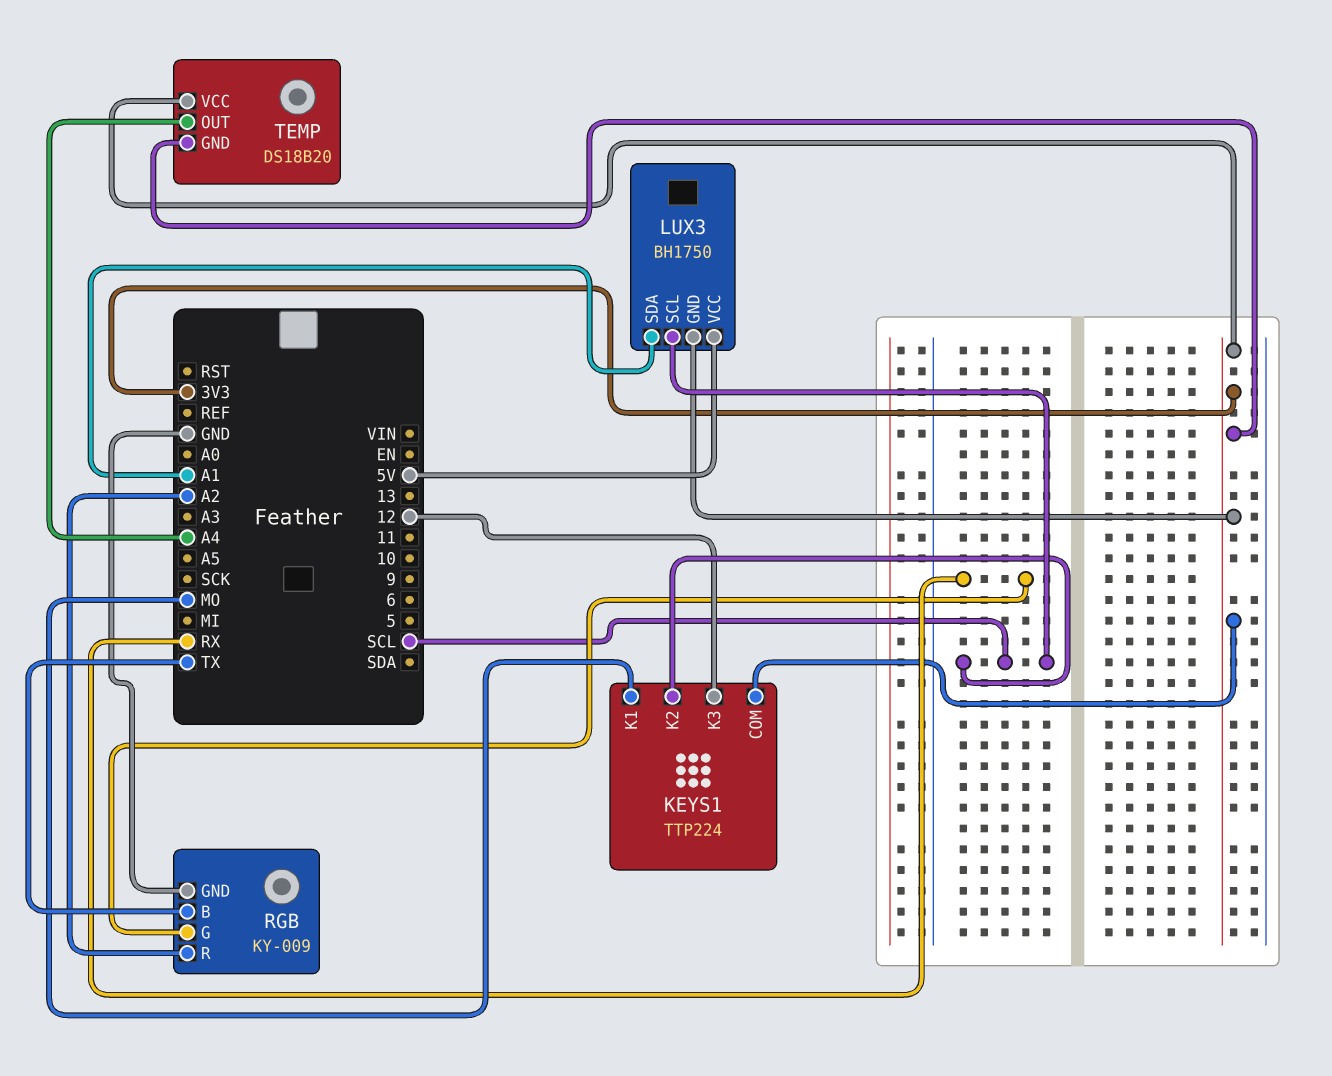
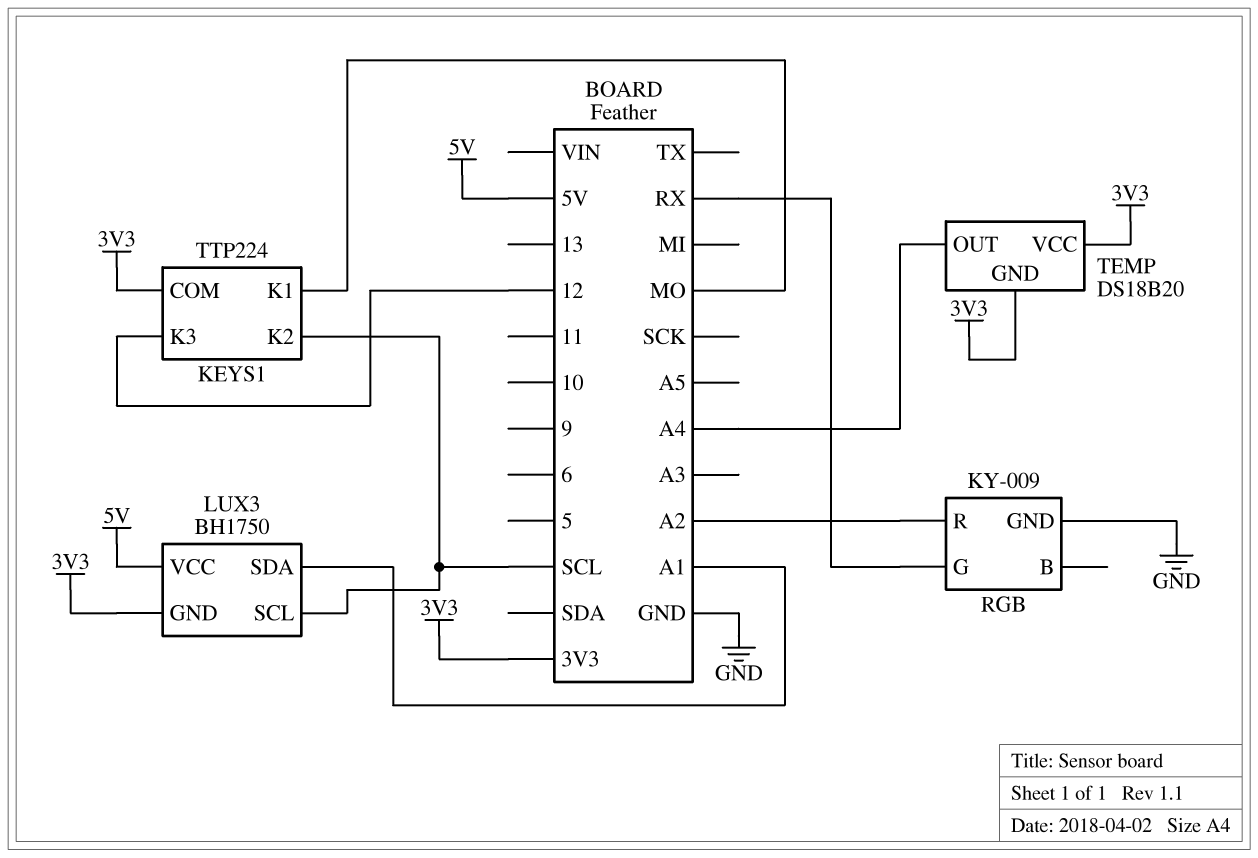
RGB pin B: TX -> none

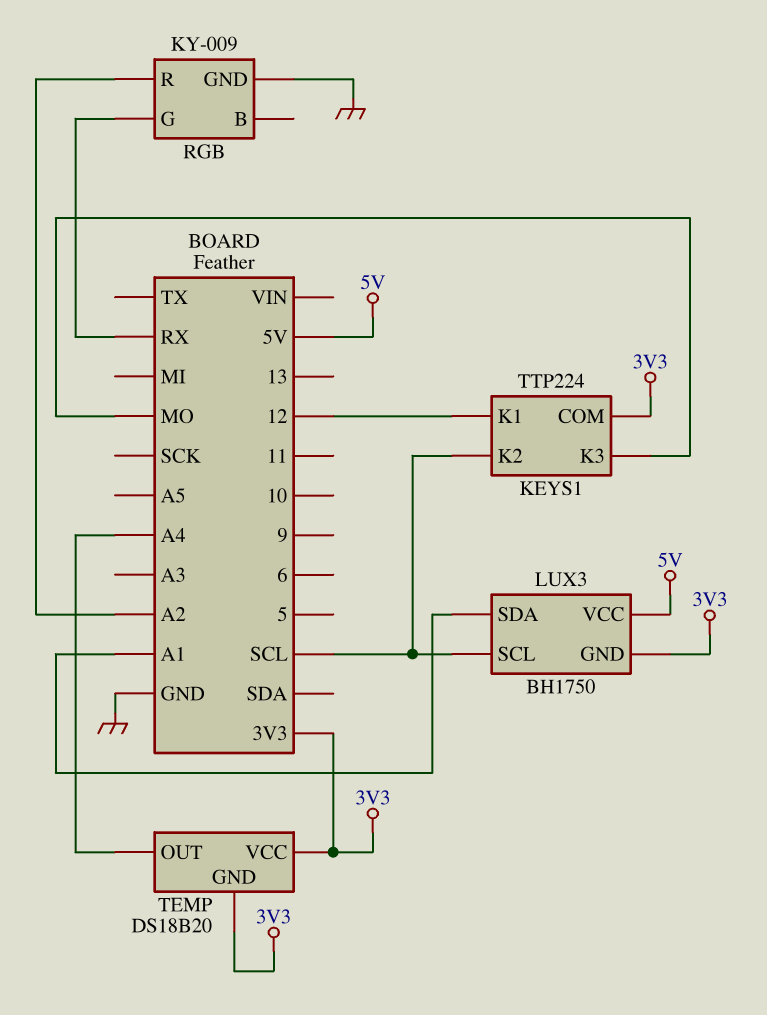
KEYS1 pin K1: MO -> 12
KEYS1 pin K3: 12 -> MO

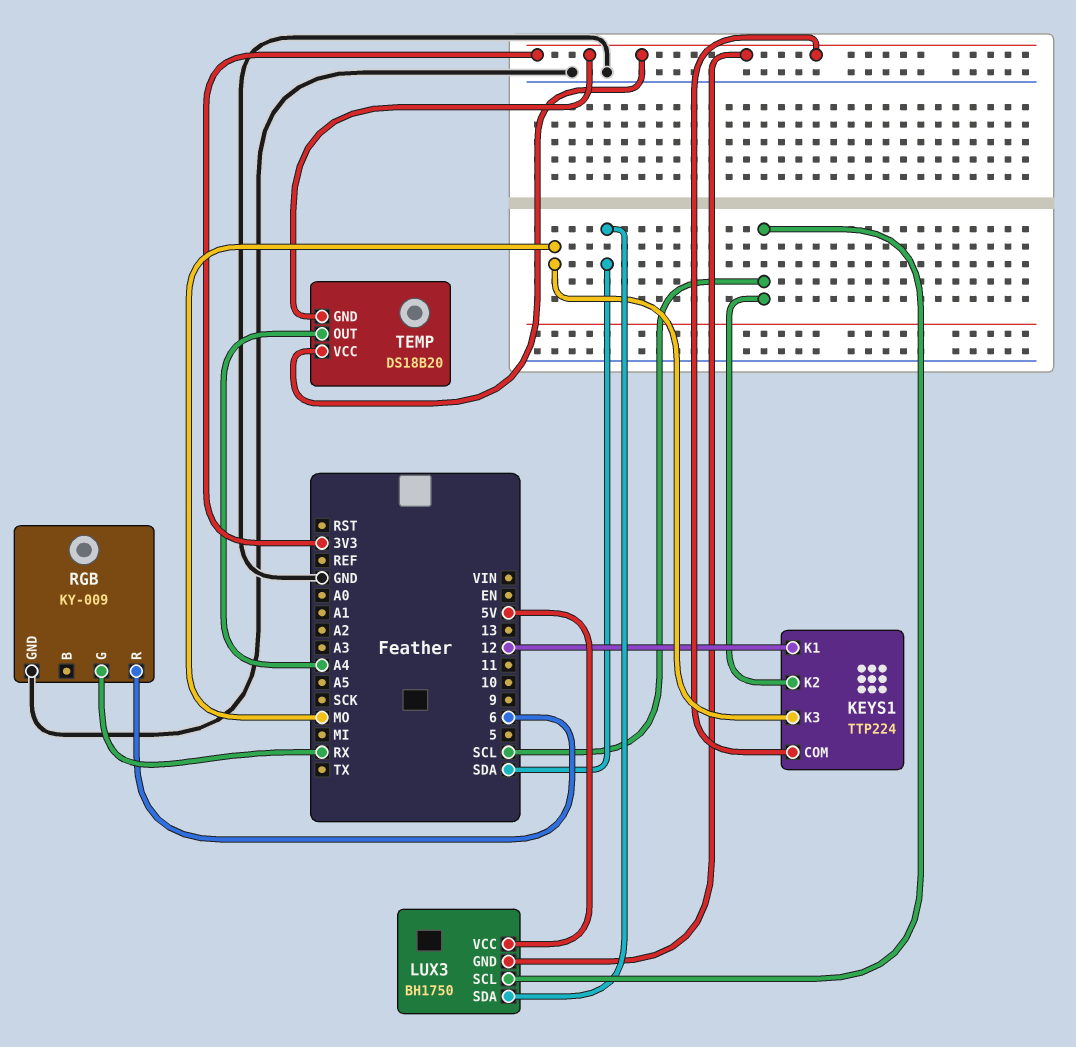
LUX3 pin SDA: A1 -> SDA
RGB pin R: A2 -> 6

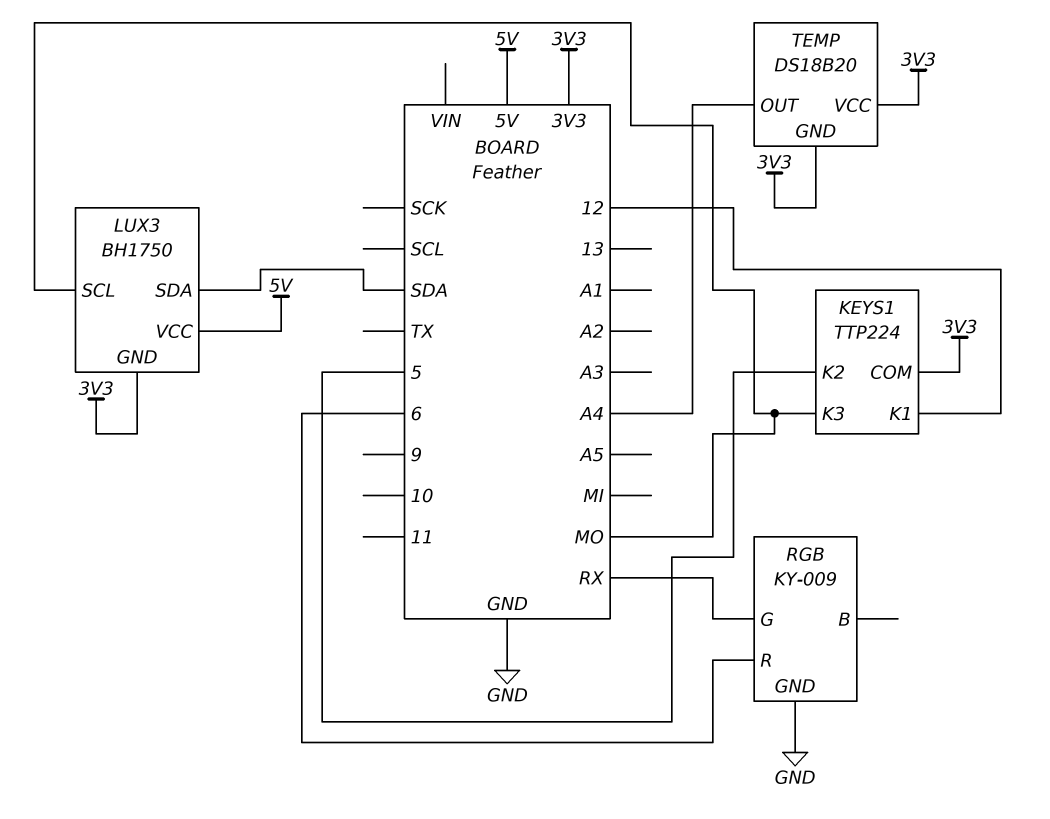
KEYS1 pin K2: SCL -> 5
LUX3 pin SCL: SCL -> MO

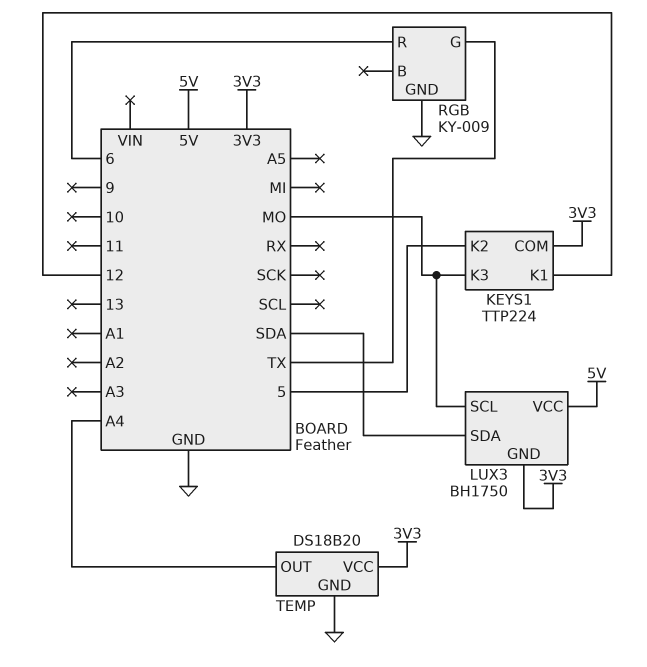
RGB pin G: RX -> TX
TEMP pin GND: 3V3 -> GND

